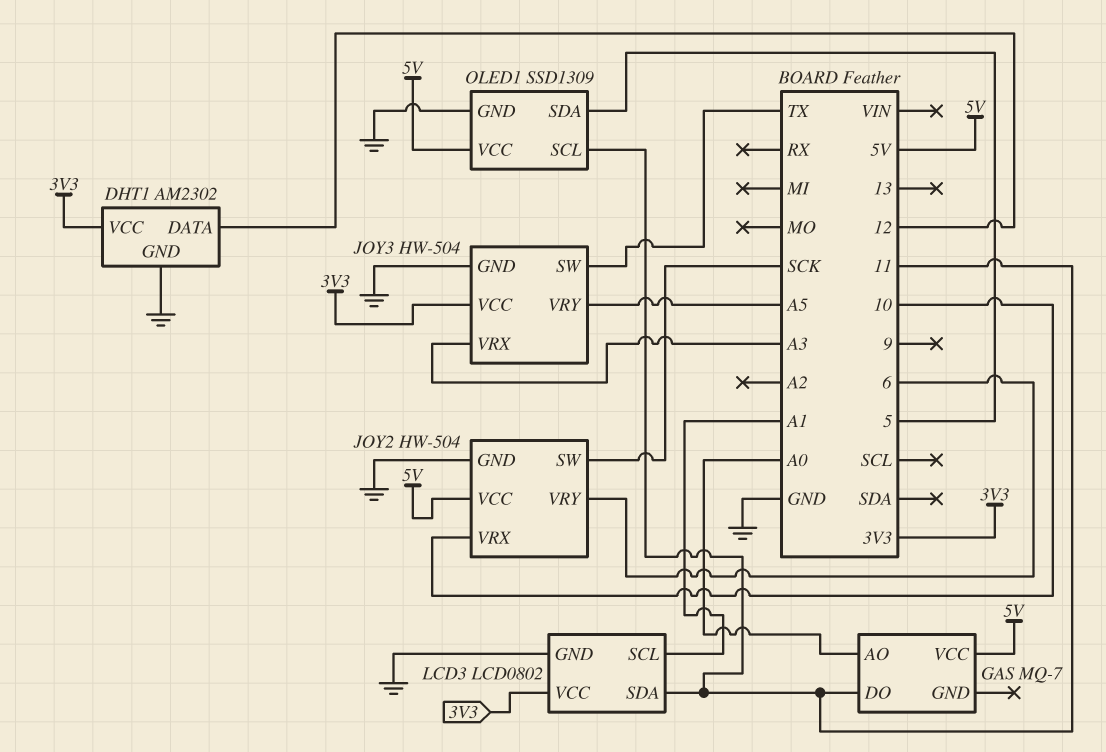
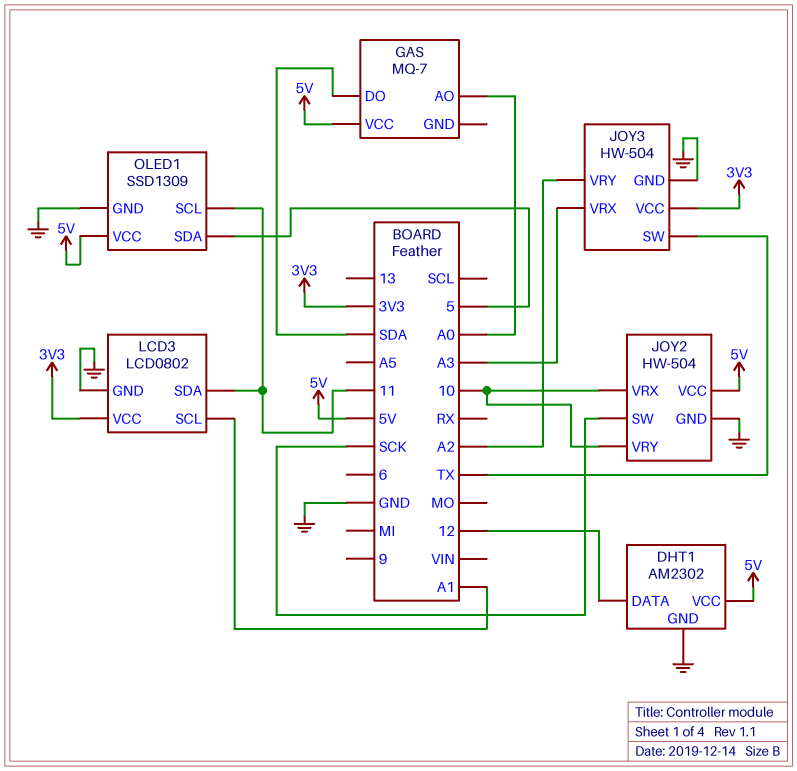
DHT1 pin VCC: 3V3 -> 5V
GAS pin DO: 11 -> SDA
JOY2 pin VRY: 6 -> 10
JOY3 pin VRY: A5 -> A2

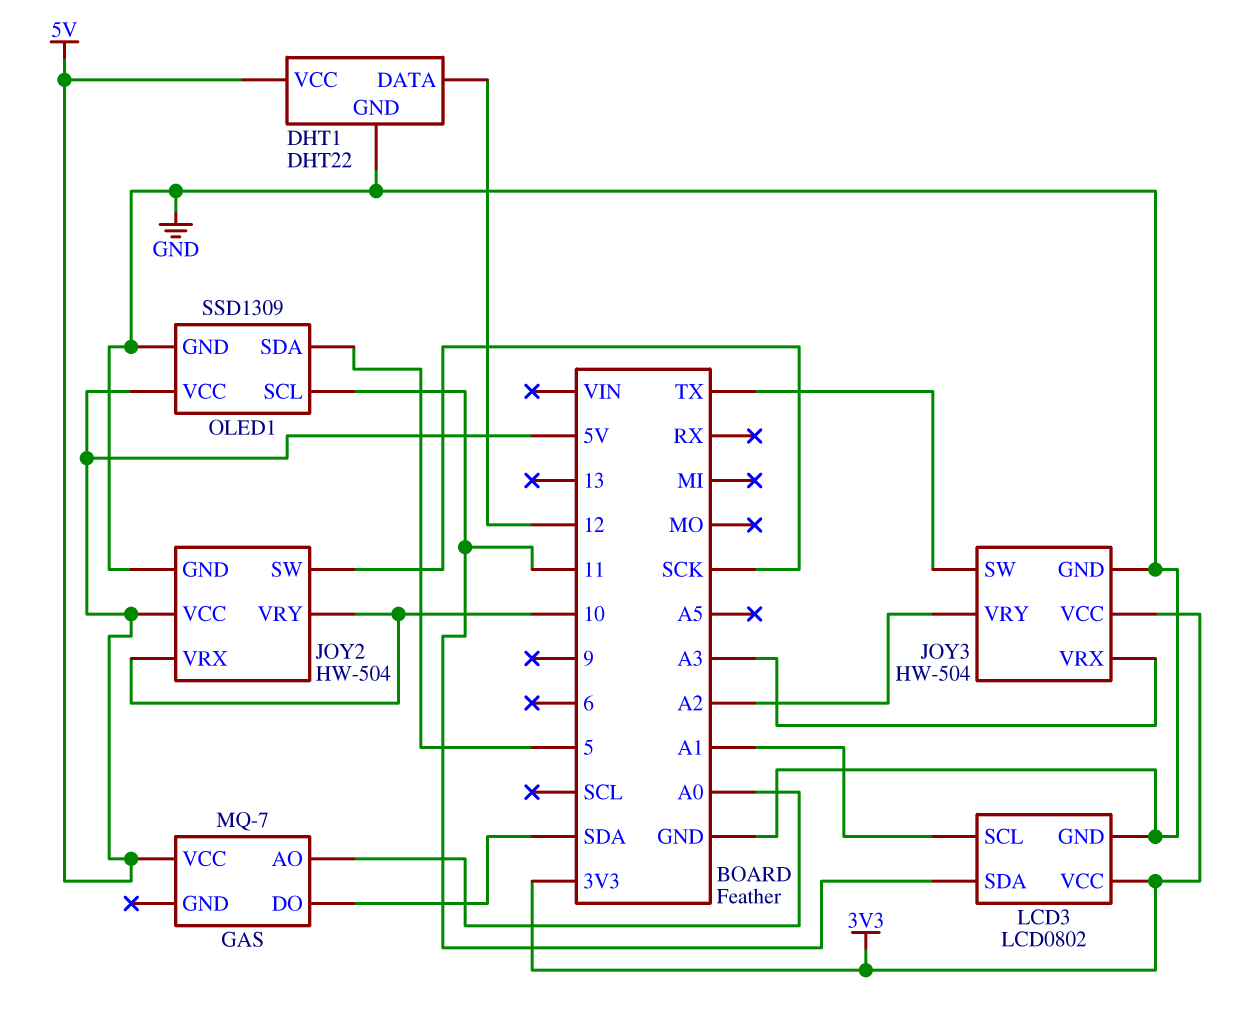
DHT1: AM2302 -> DHT22

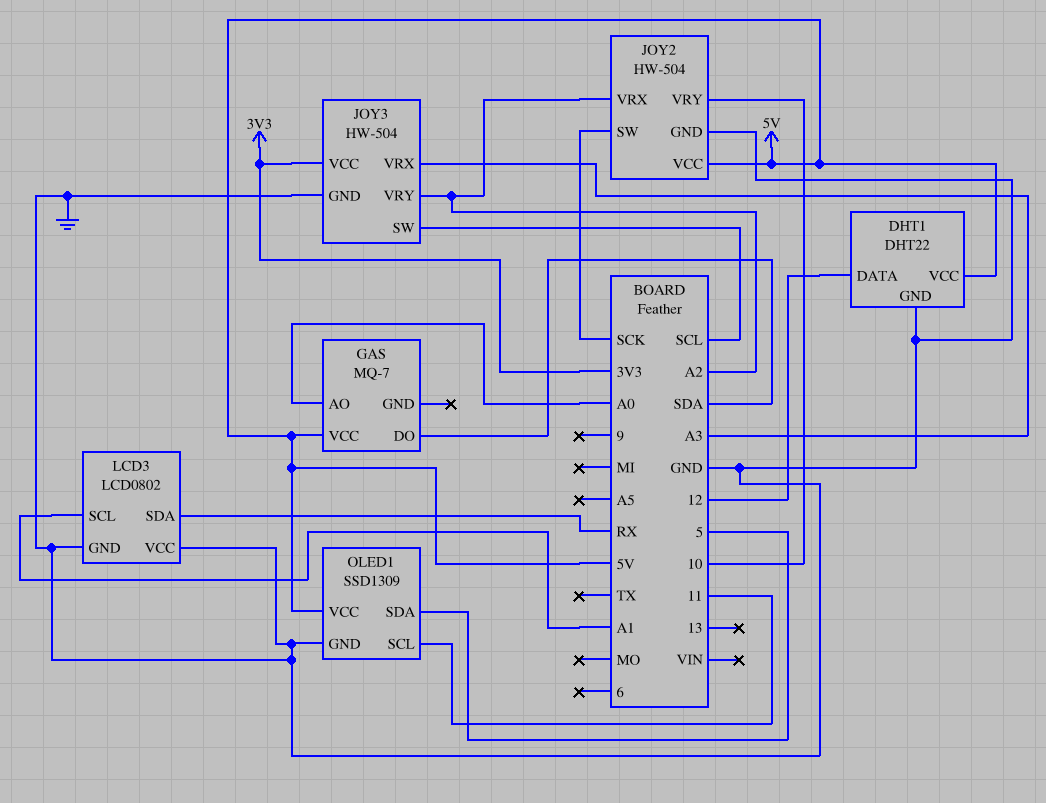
JOY2 pin VRX: 10 -> A2
JOY3 pin SW: TX -> SCL
LCD3 pin SDA: 11 -> RX
LCD3 pin VCC: 3V3 -> GND

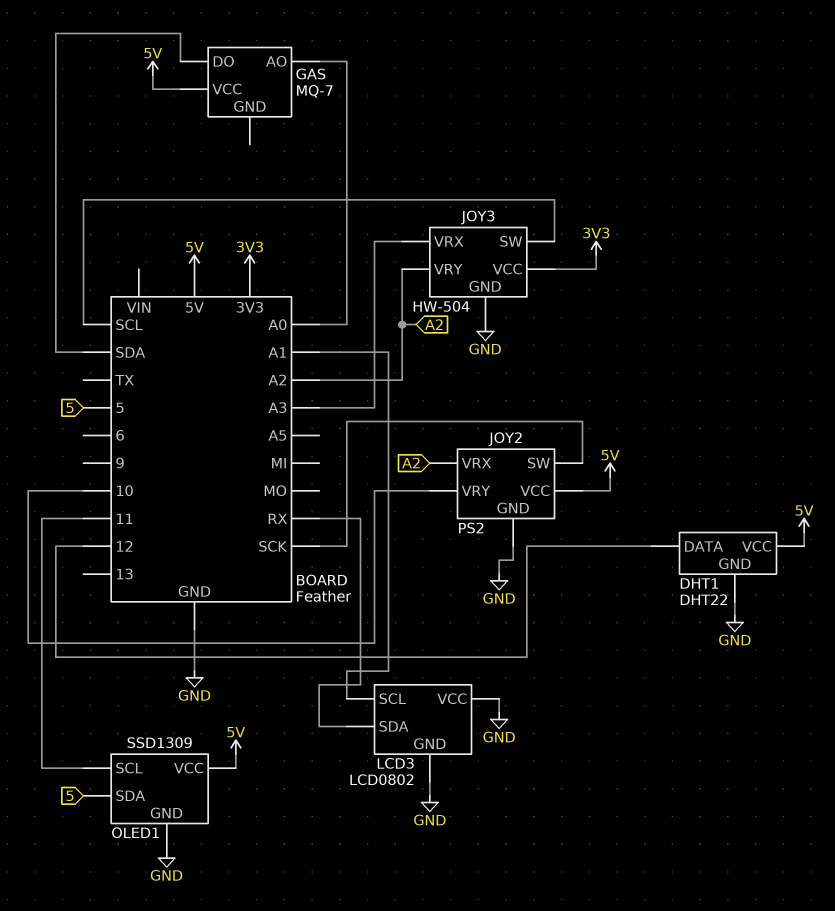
JOY2: HW-504 -> PS2

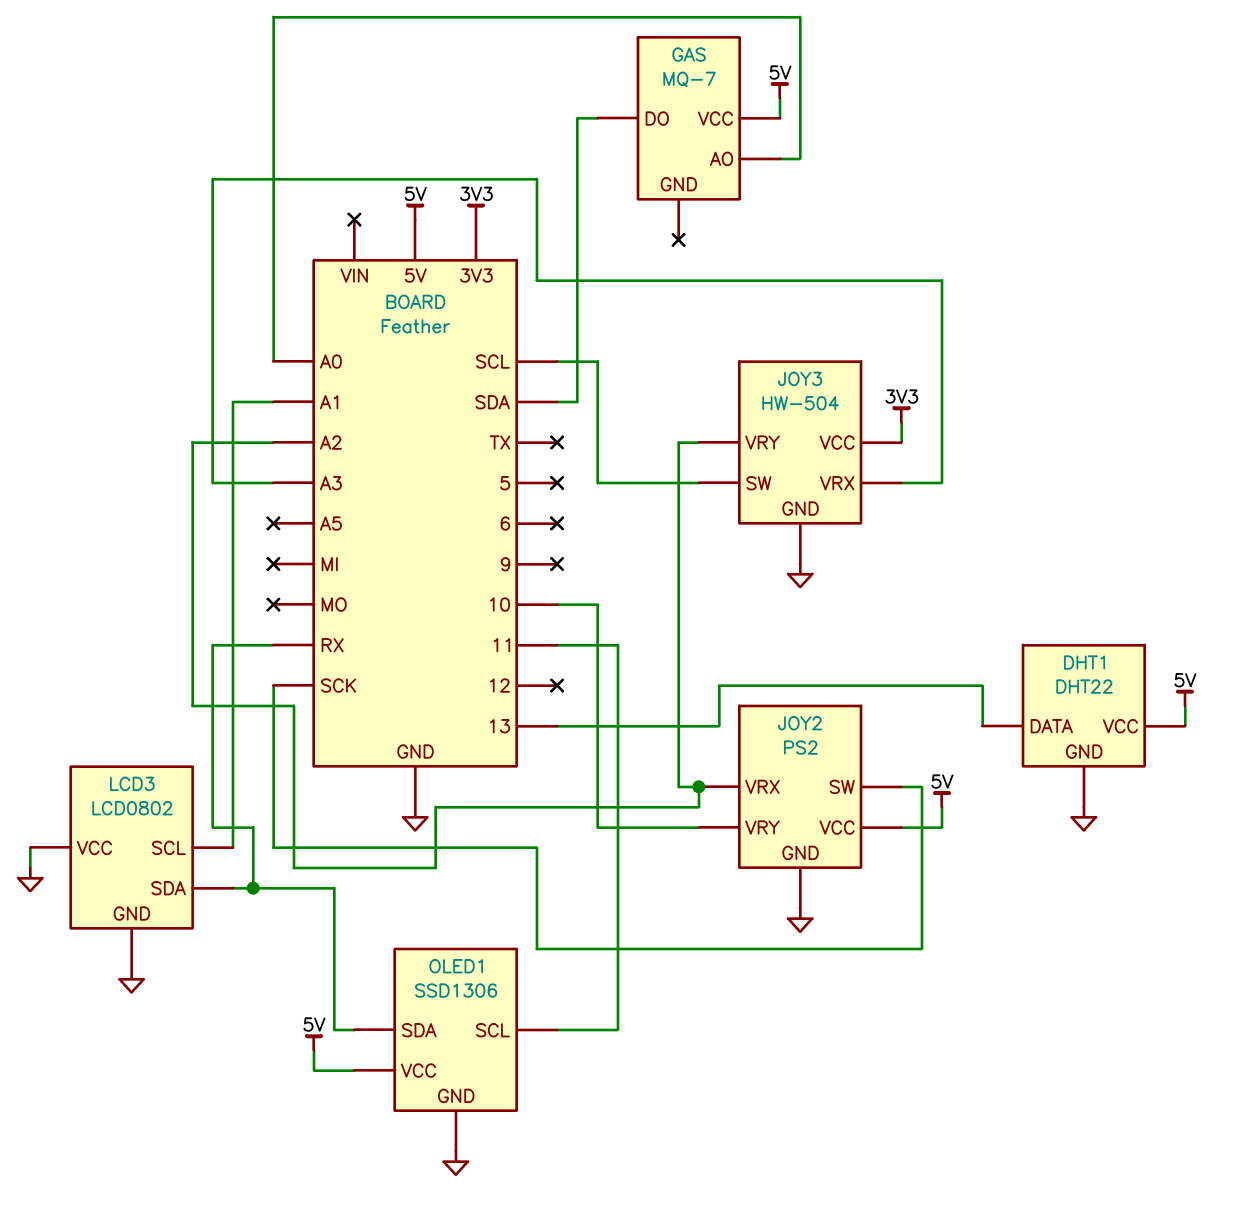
DHT1 pin DATA: 12 -> 13
OLED1: SSD1309 -> SSD1306
OLED1 pin SDA: 5 -> RX

